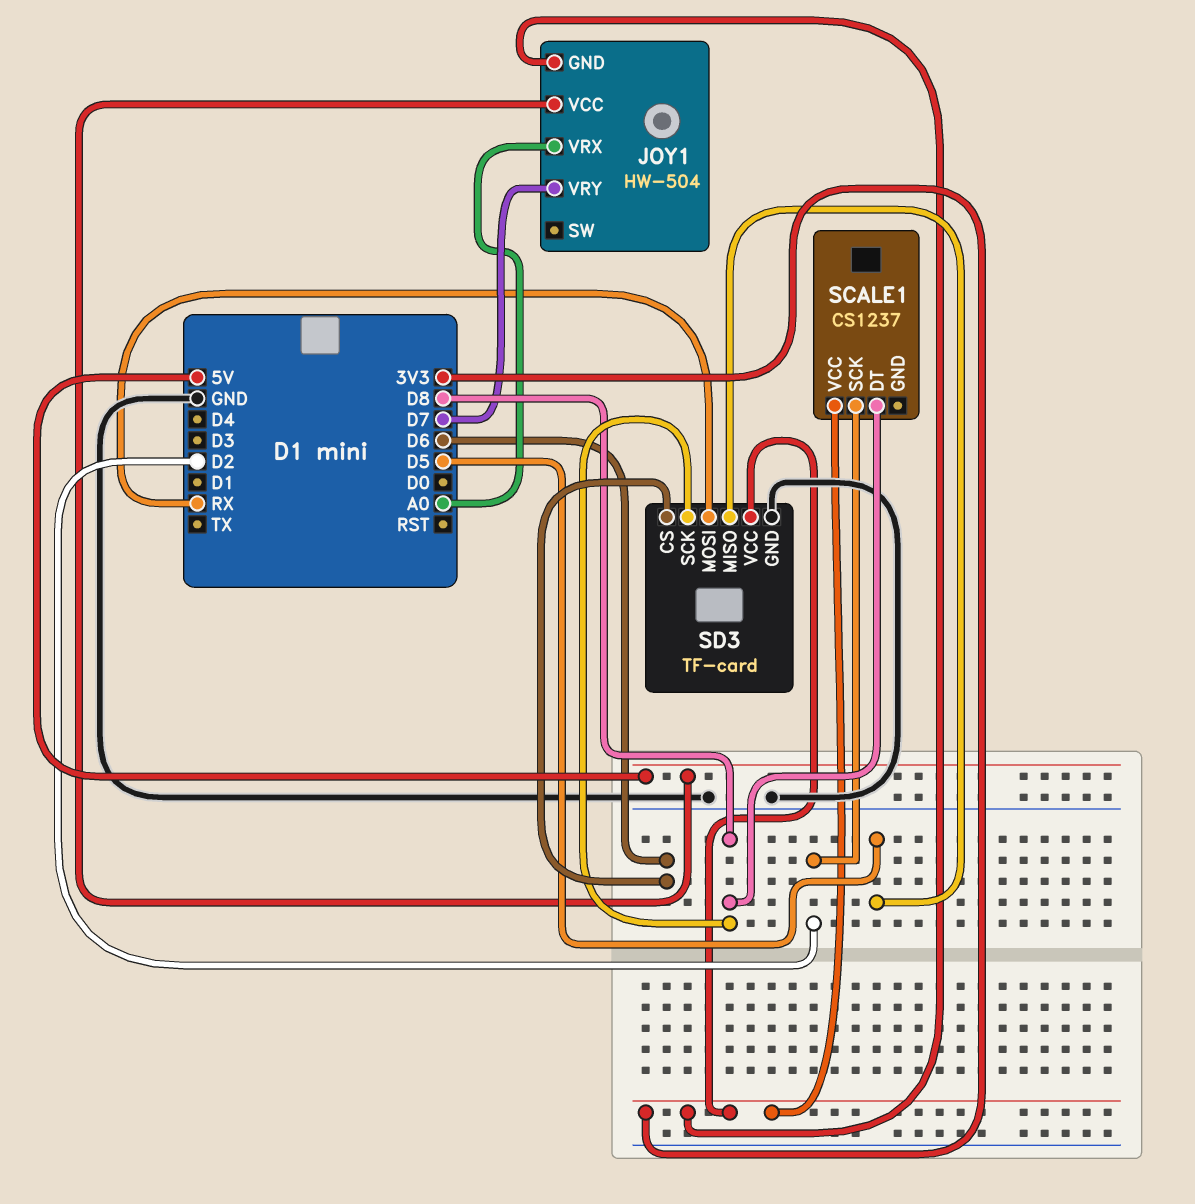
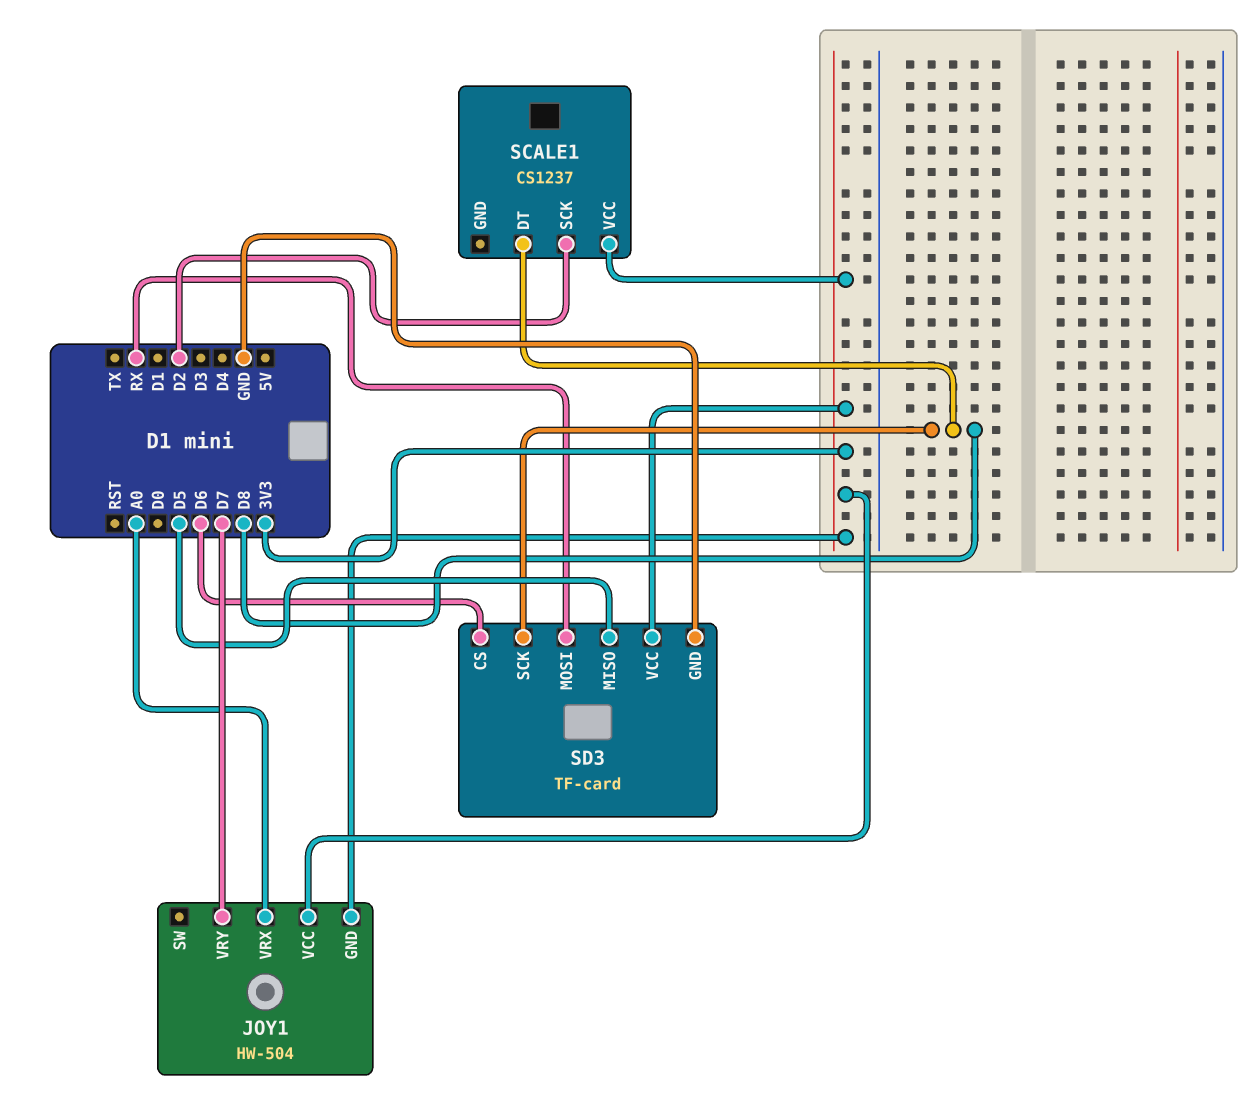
JOY1 pin VCC: 5V -> 3V3

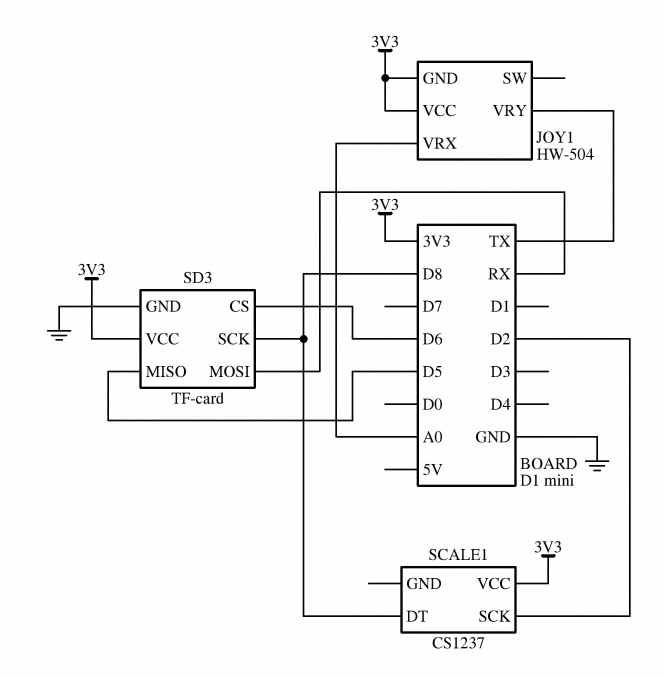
JOY1 pin VRY: D7 -> TX

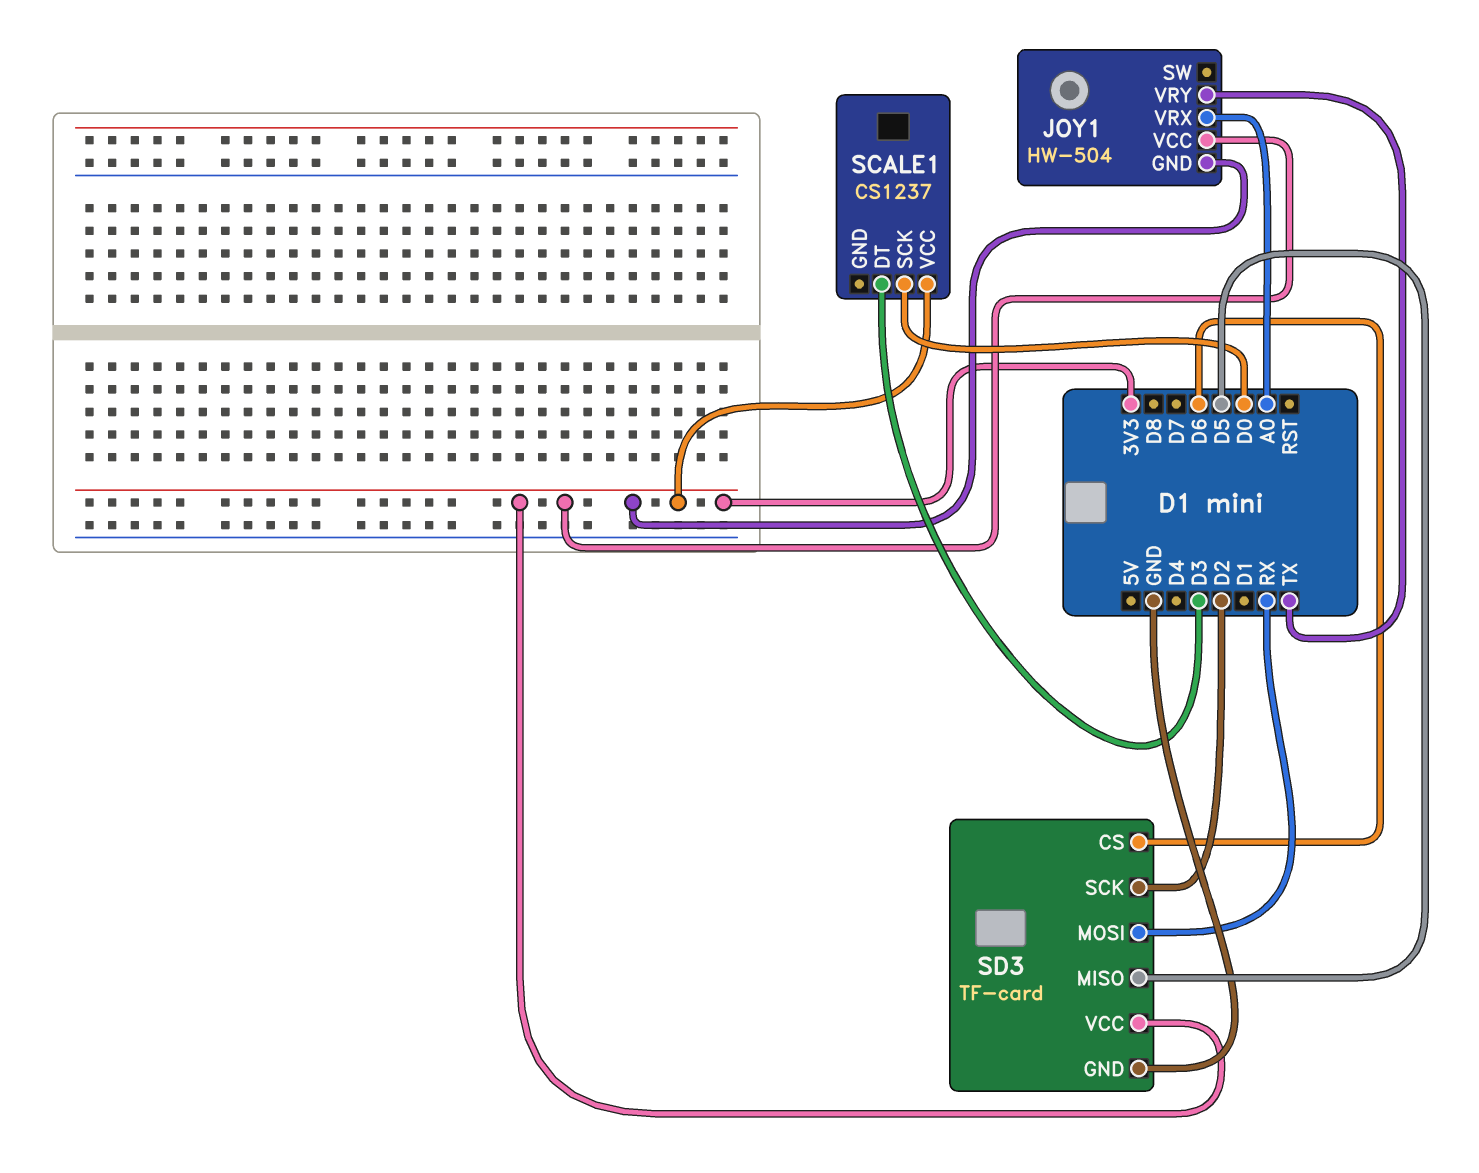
SCALE1 pin DT: D8 -> D3
SCALE1 pin SCK: D2 -> D0
SD3 pin SCK: D8 -> D2

